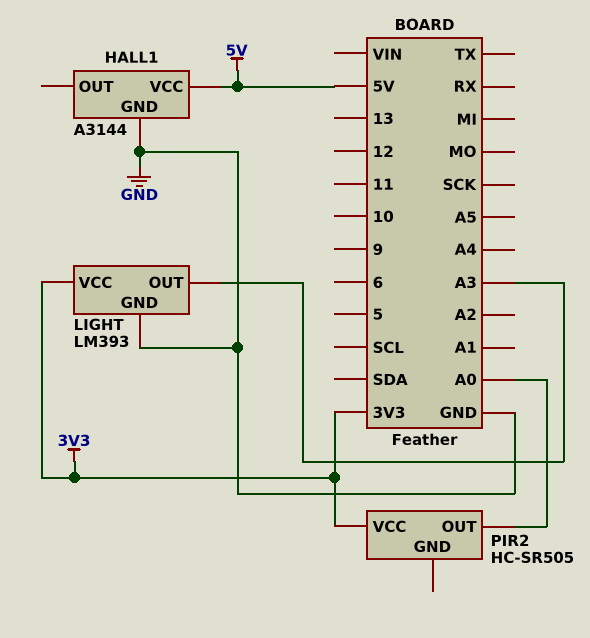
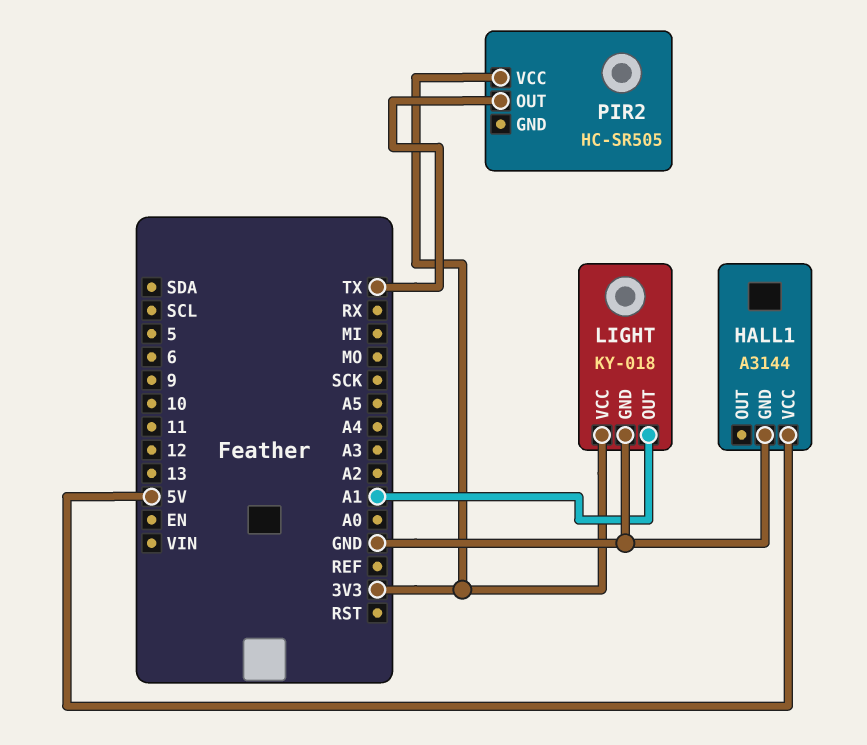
LIGHT: LM393 -> KY-018
LIGHT pin OUT: A3 -> A1
PIR2 pin OUT: A0 -> TX

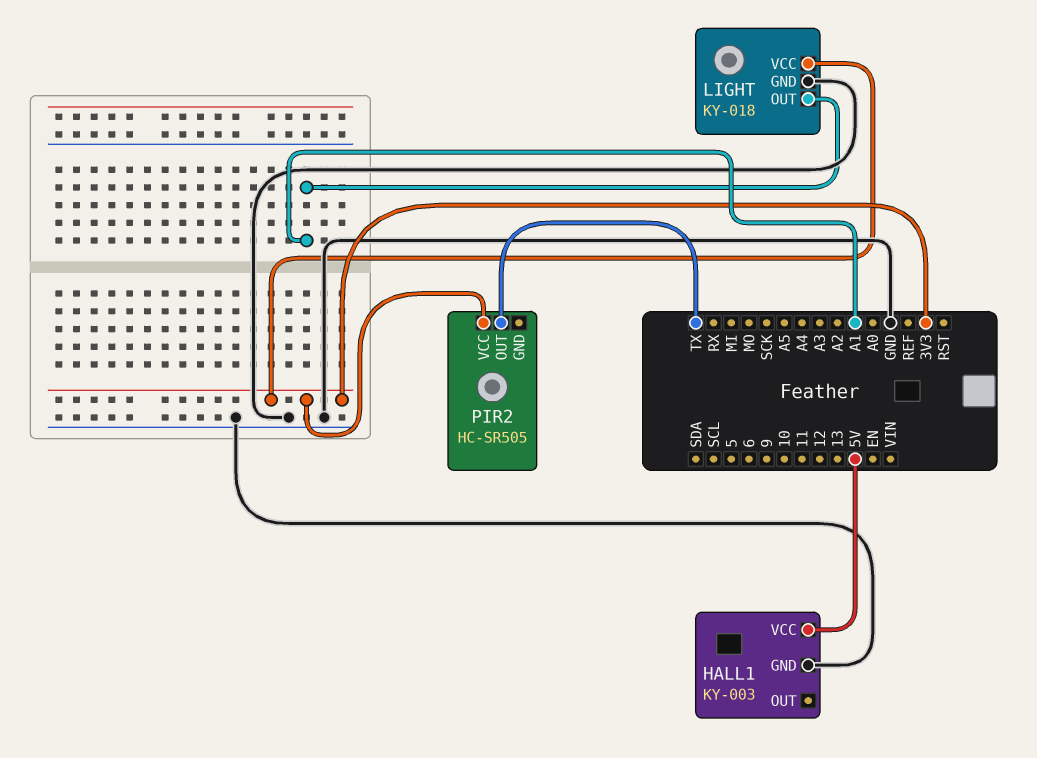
HALL1: A3144 -> KY-003

